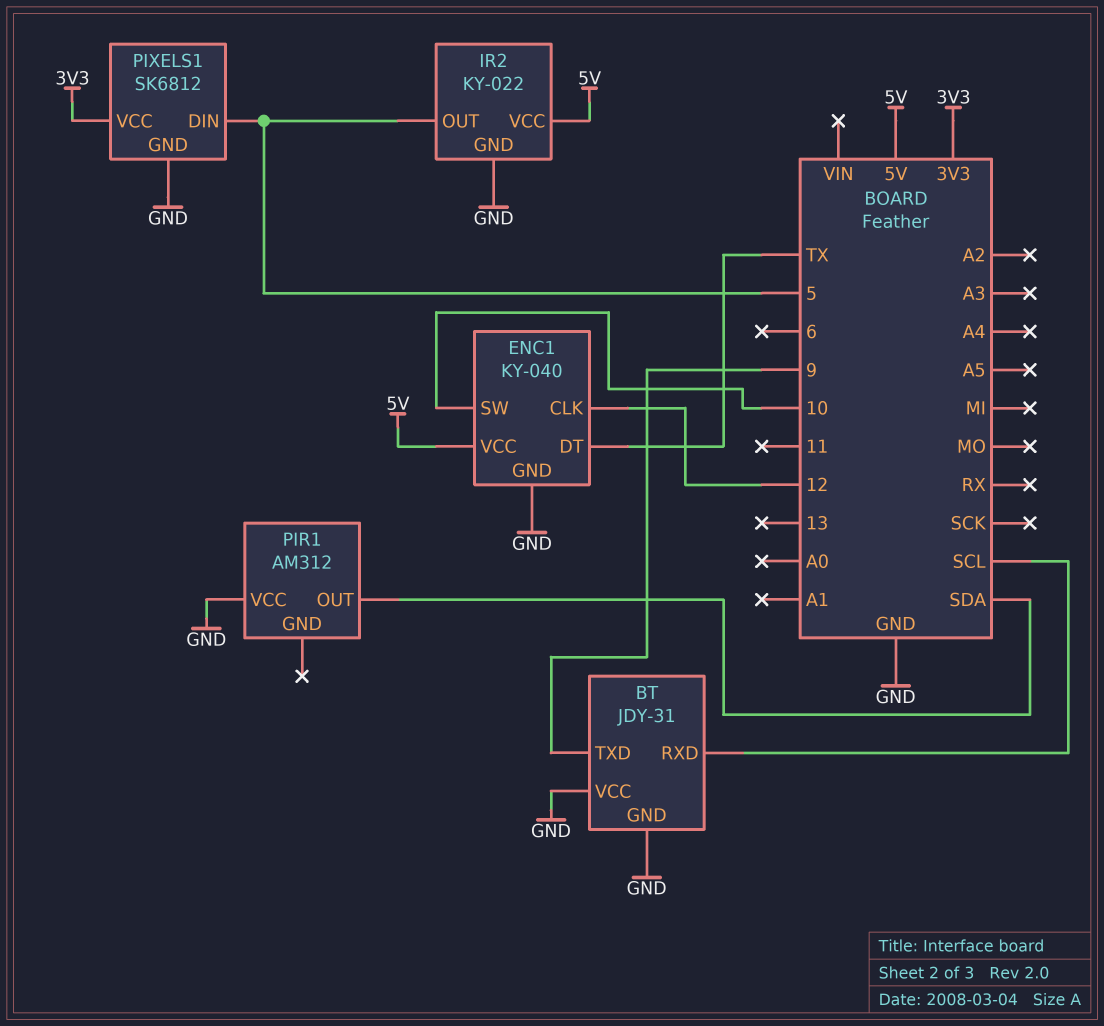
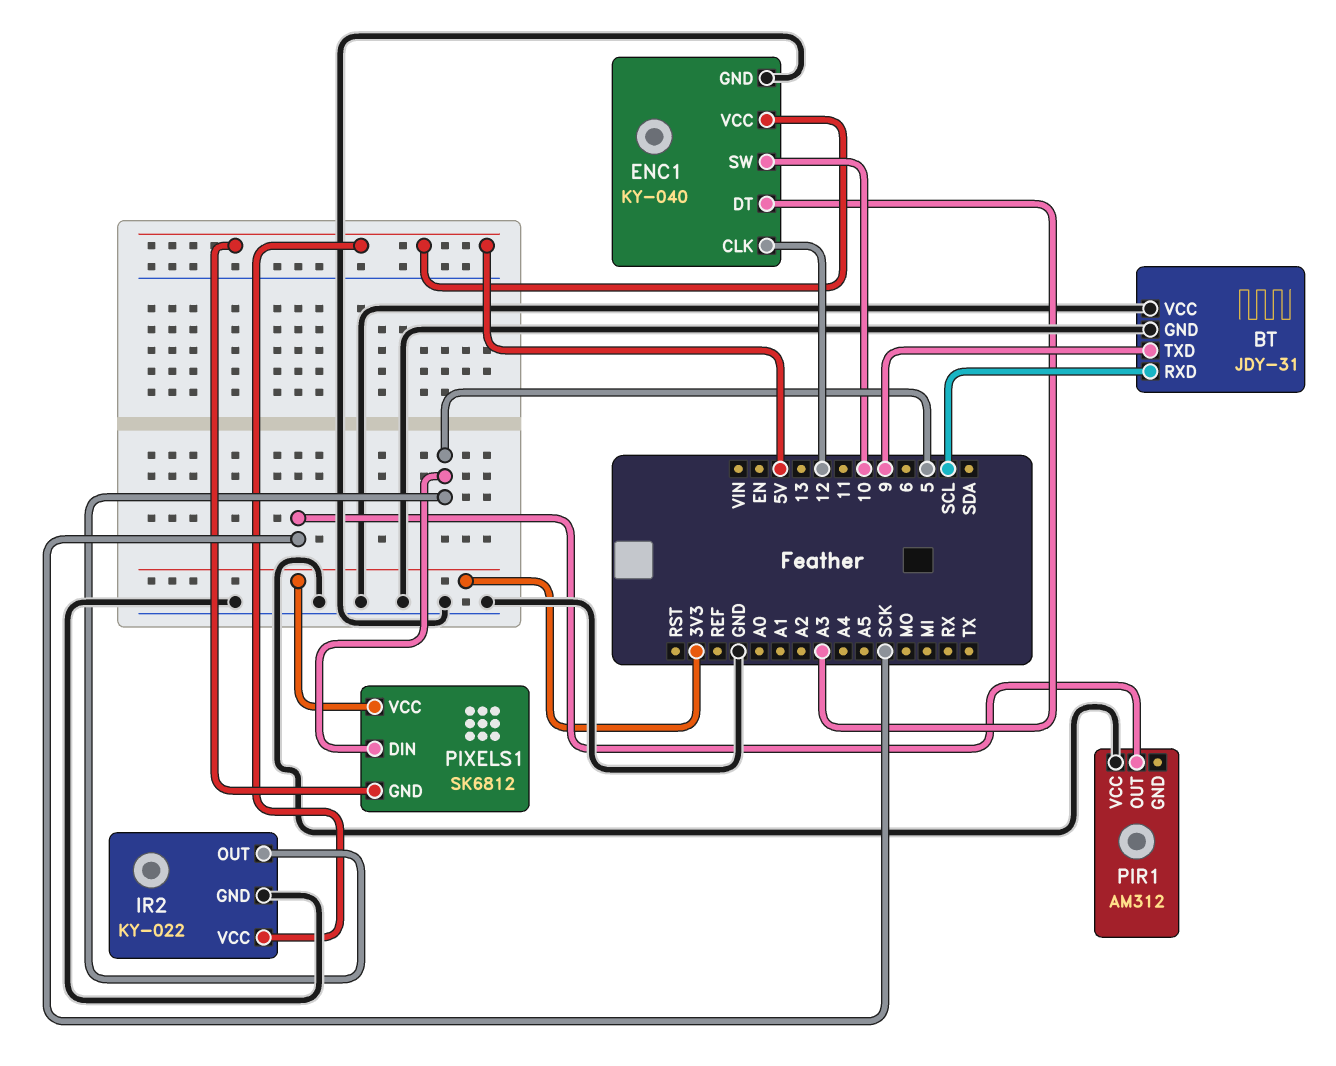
ENC1 pin DT: TX -> A3
PIR1 pin OUT: SDA -> SCK
PIXELS1 pin GND: GND -> 5V

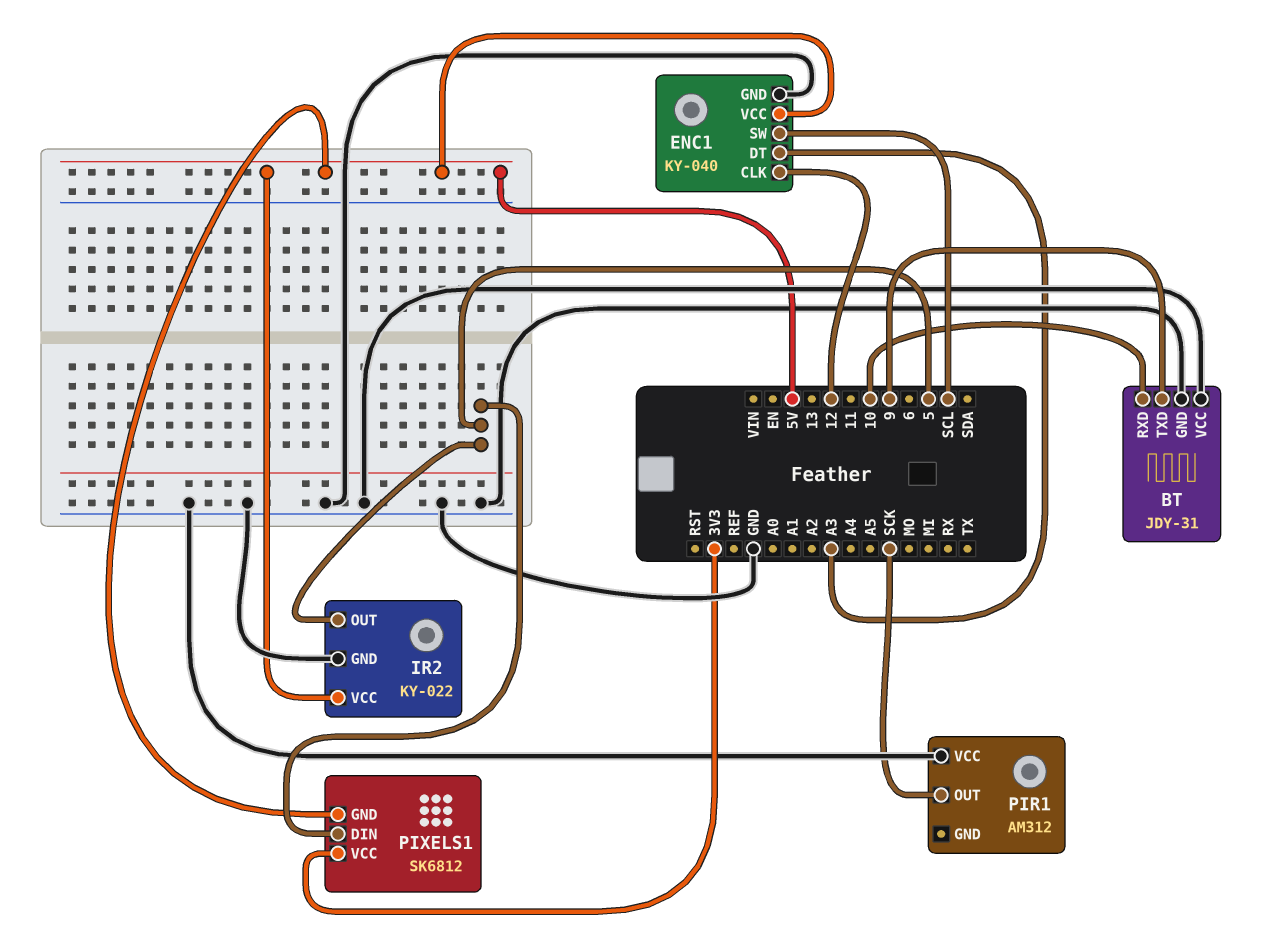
BT pin RXD: SCL -> 10
ENC1 pin SW: 10 -> SCL

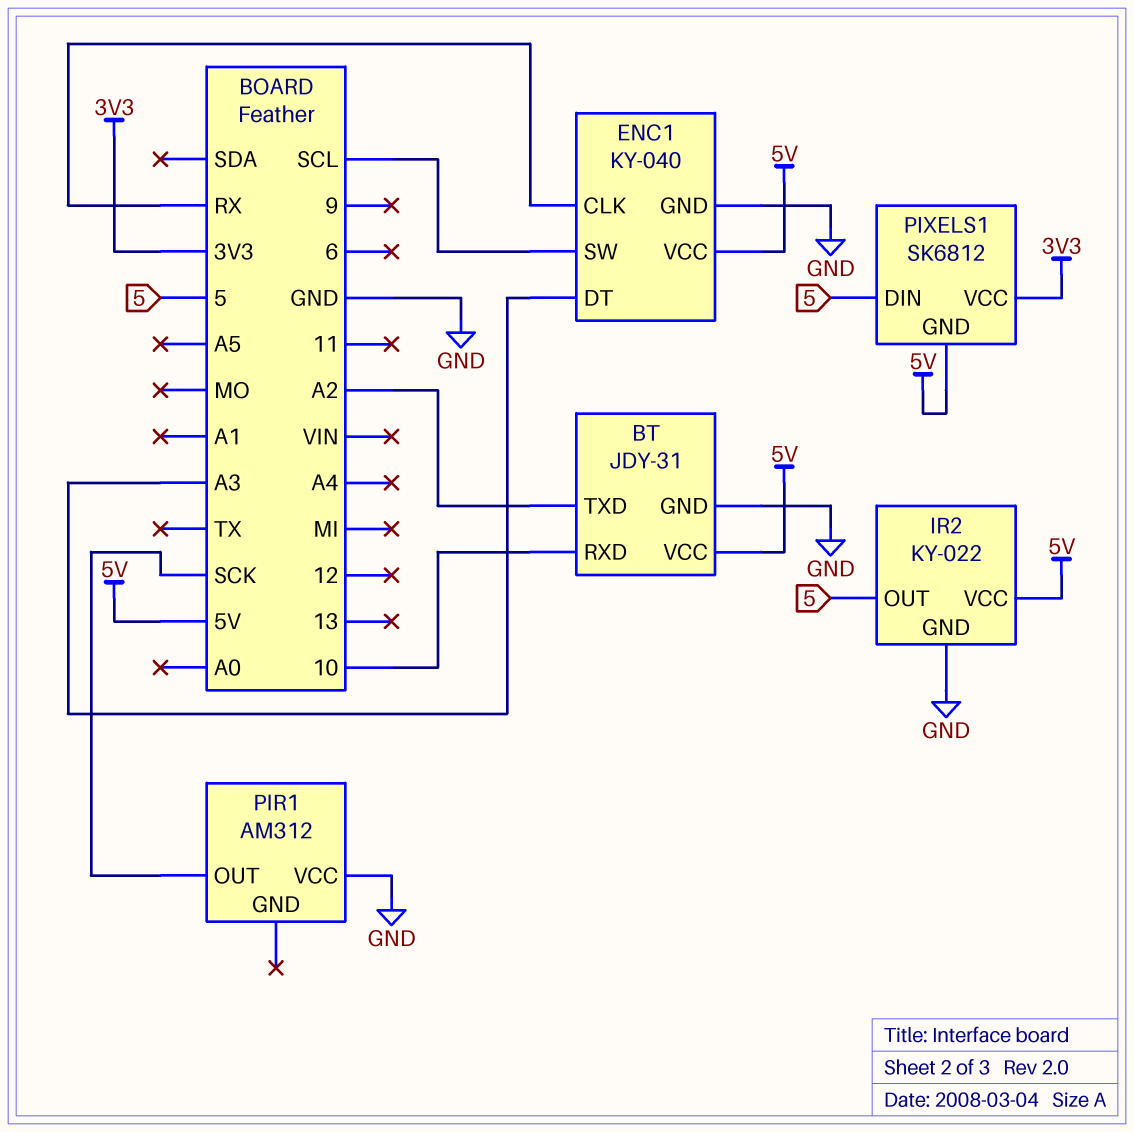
BT pin TXD: 9 -> A2
BT pin VCC: GND -> 5V
ENC1 pin CLK: 12 -> RX

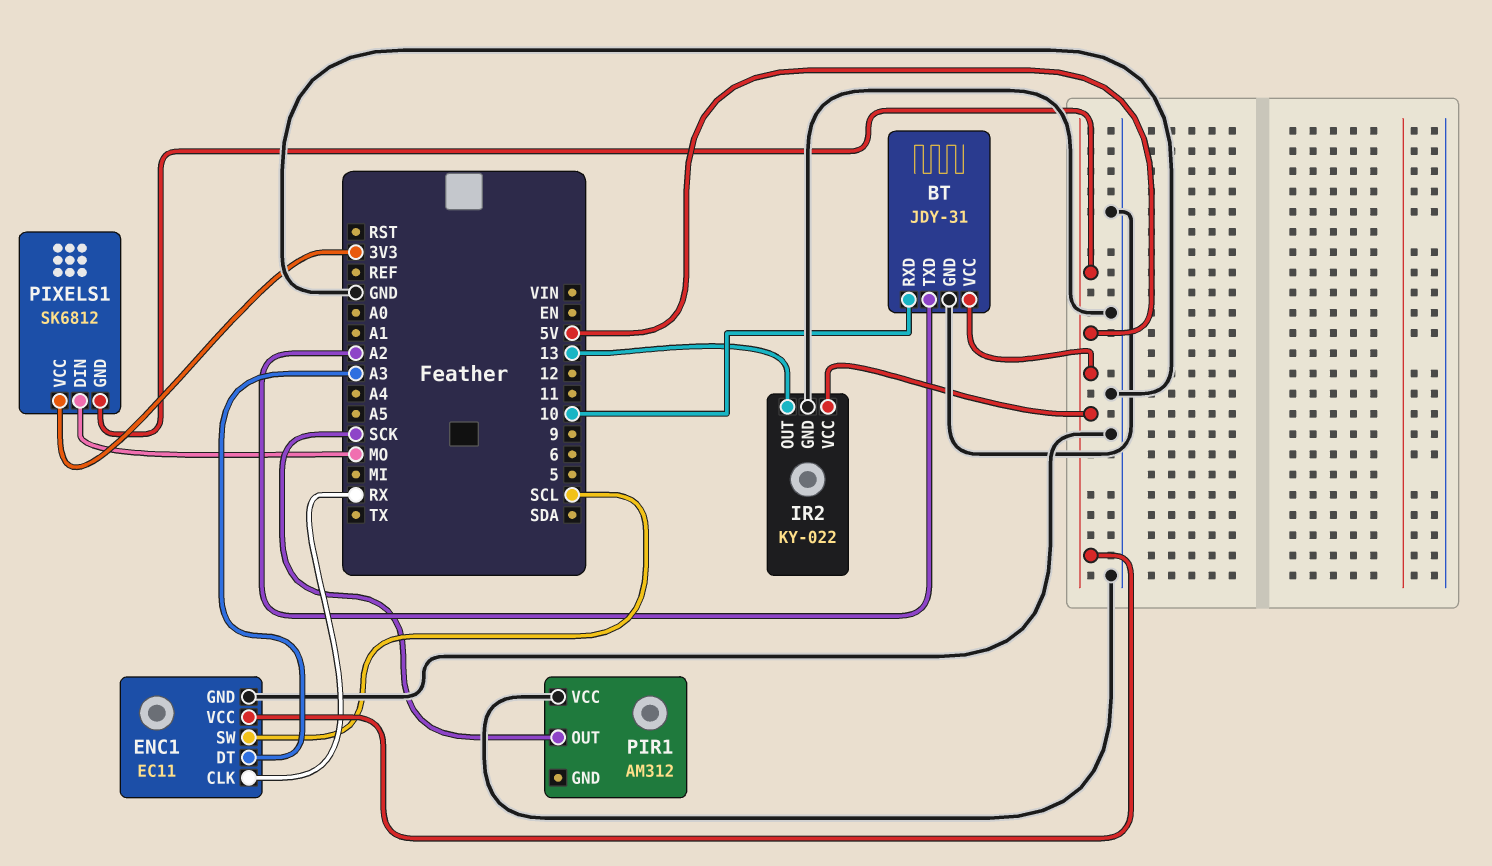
ENC1: KY-040 -> EC11
IR2 pin OUT: 5 -> 13
PIXELS1 pin DIN: 5 -> MO

